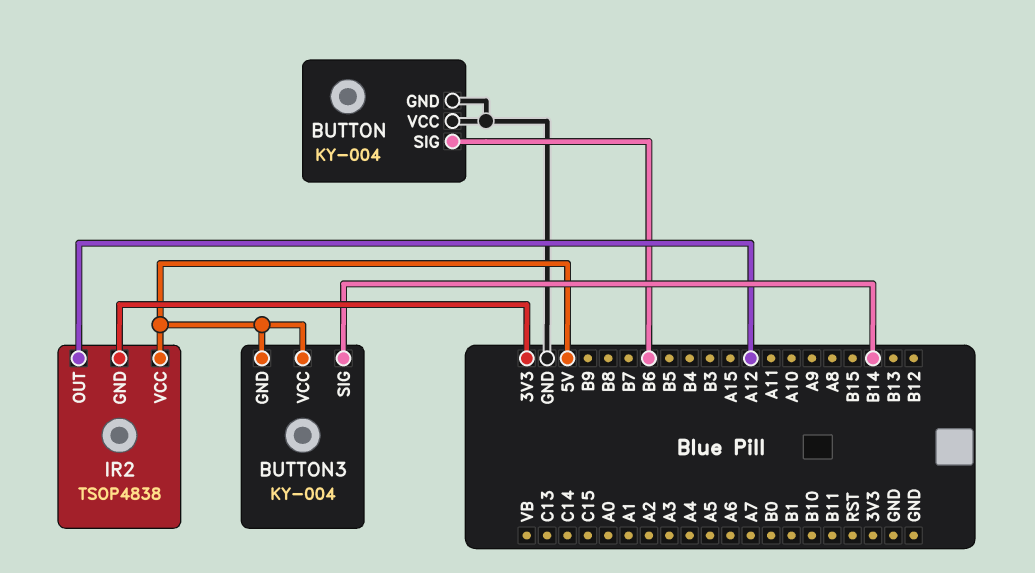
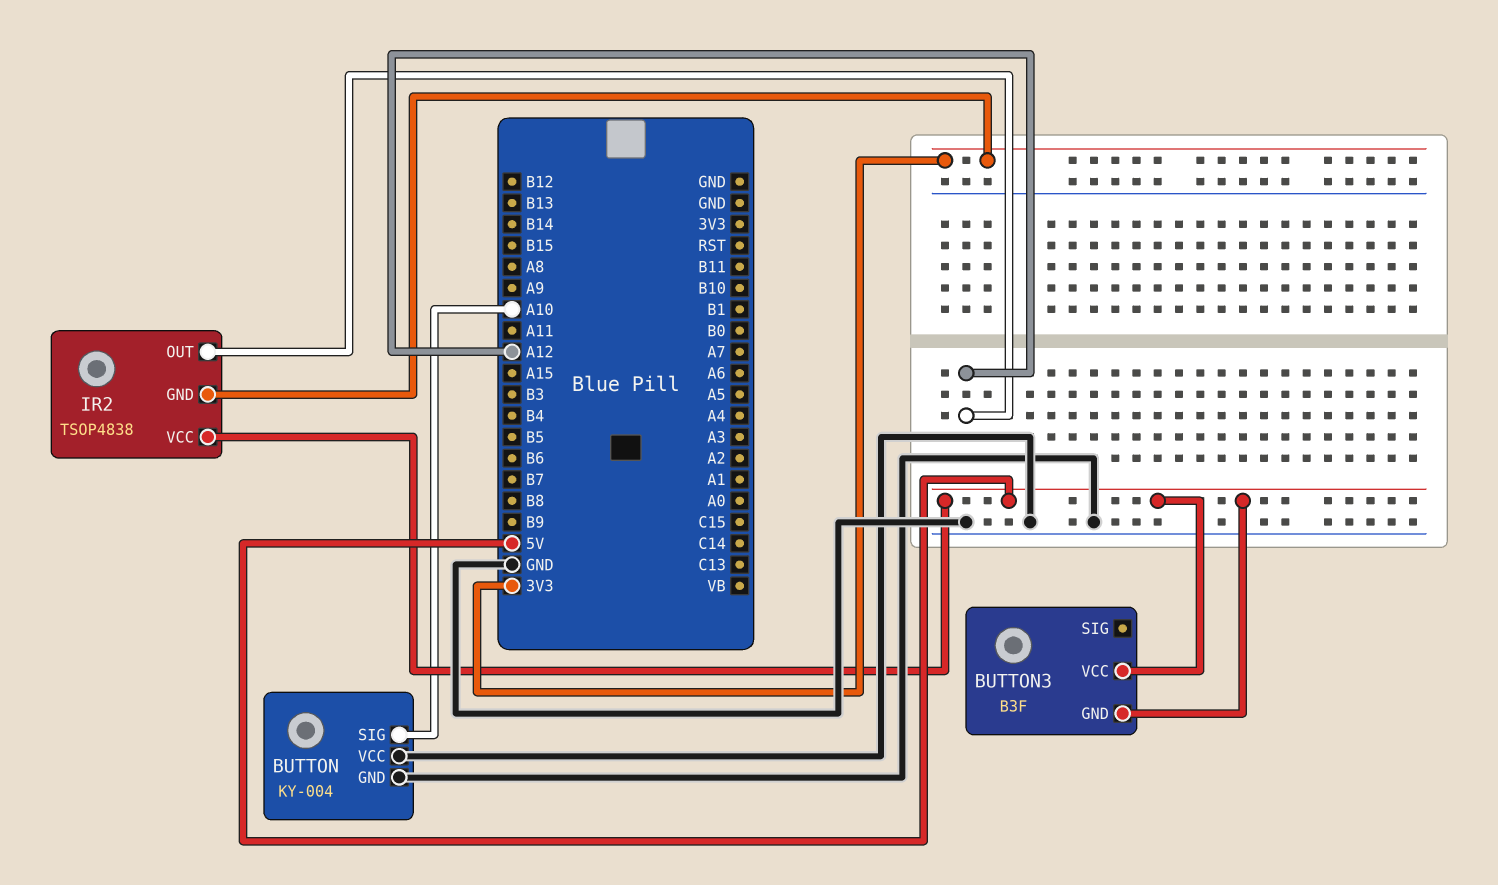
BUTTON pin SIG: B6 -> A10
BUTTON3: KY-004 -> B3F
BUTTON3 pin SIG: B14 -> none

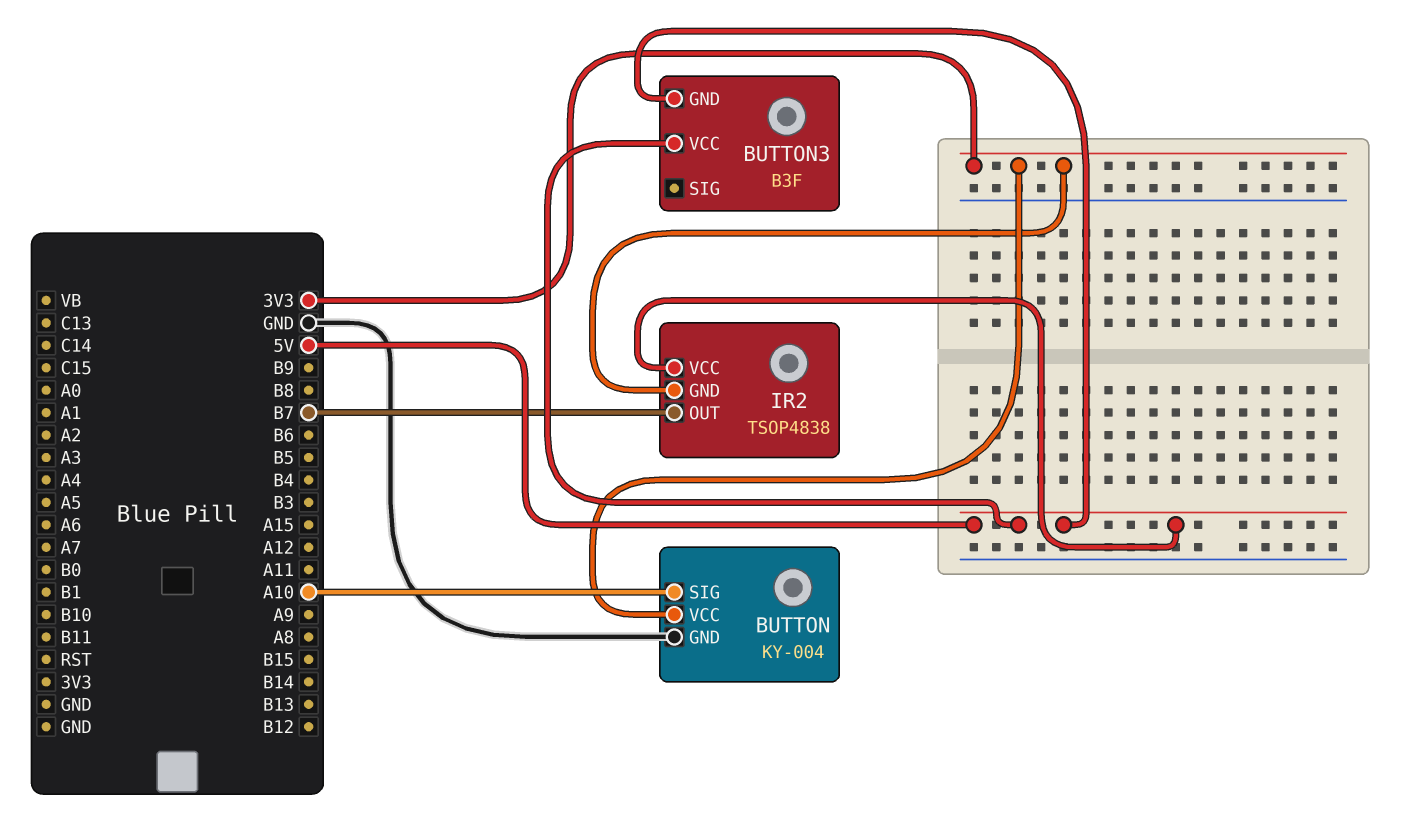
BUTTON pin VCC: GND -> 3V3
IR2 pin OUT: A12 -> B7

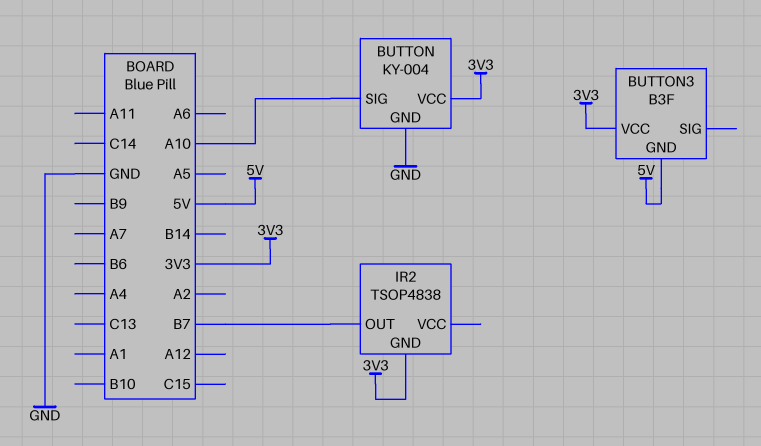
BUTTON3 pin VCC: 5V -> 3V3
IR2 pin VCC: 5V -> none

